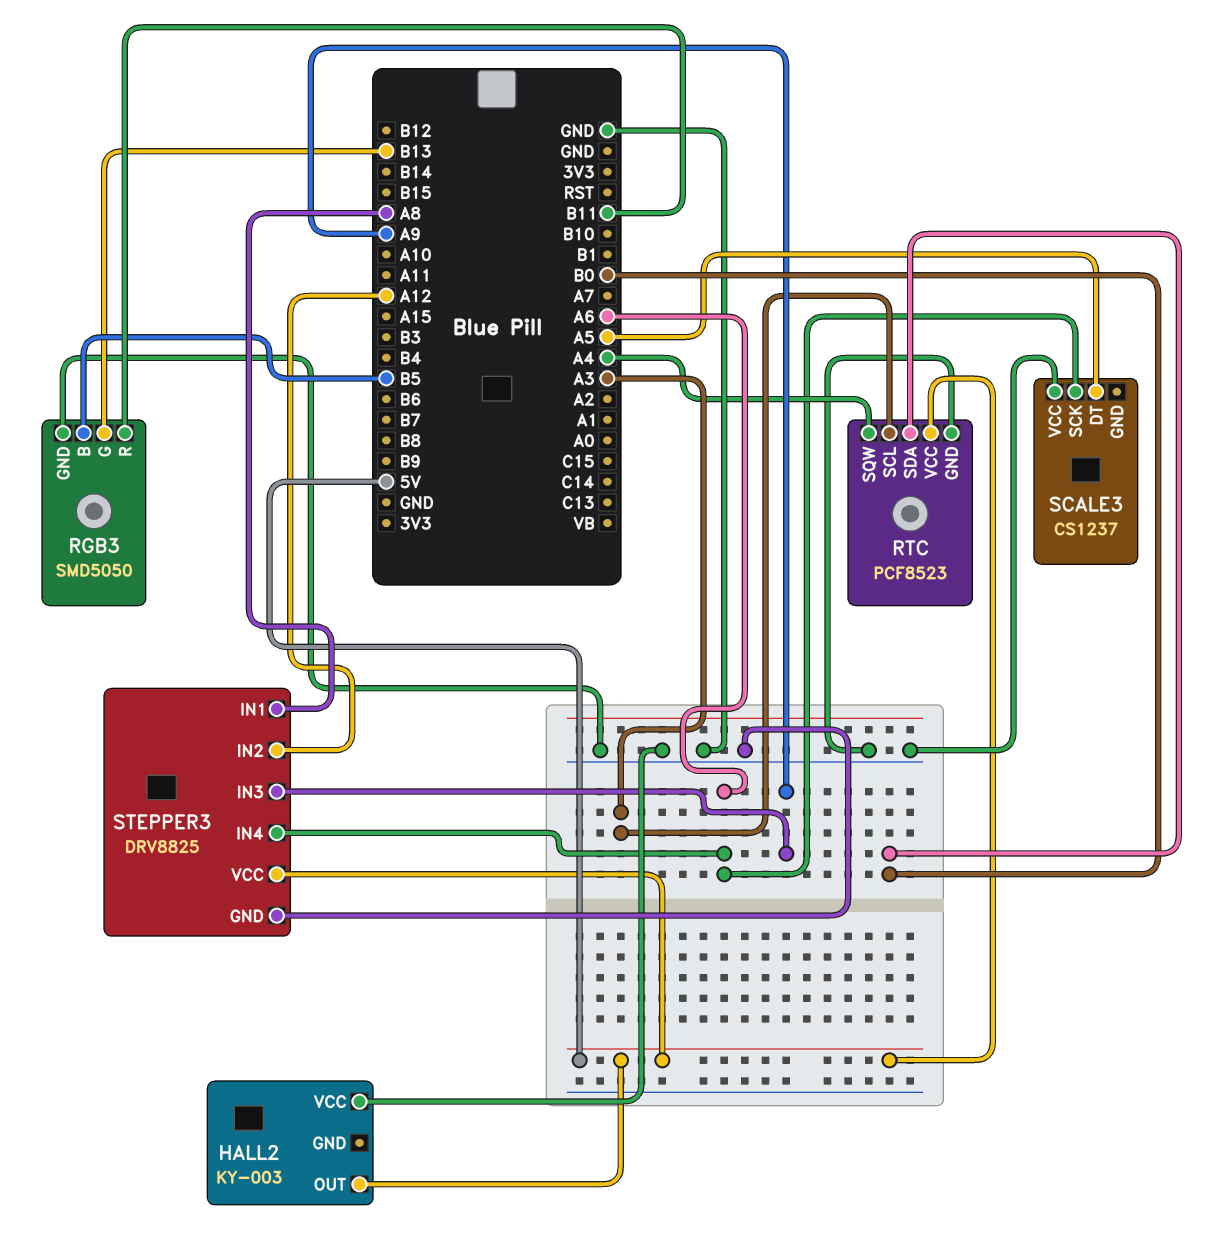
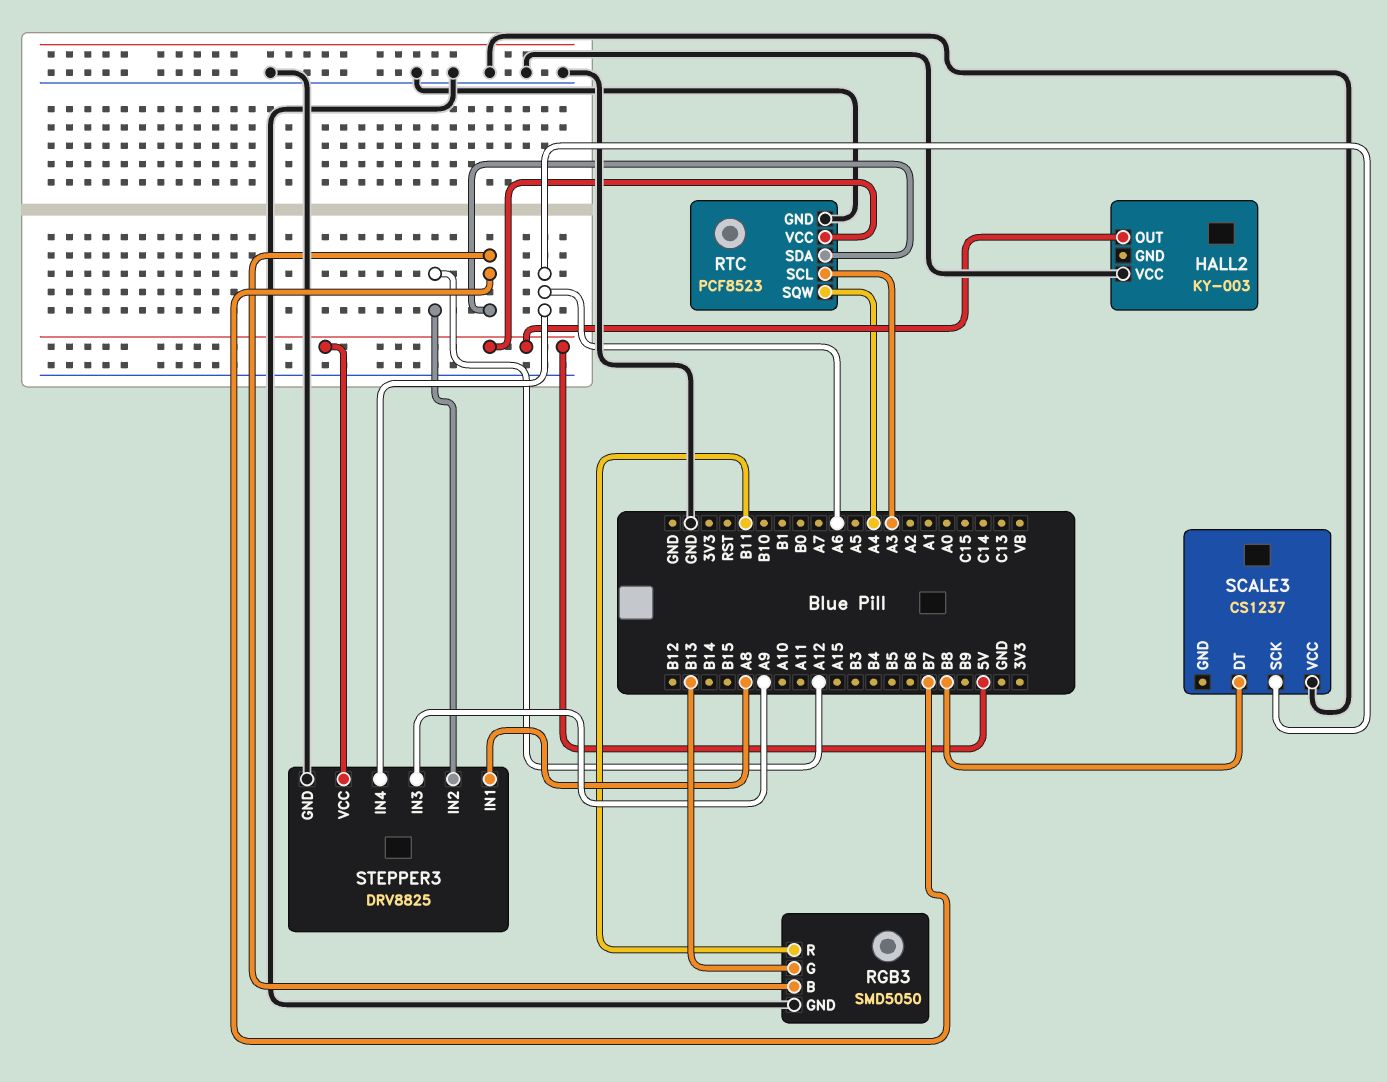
RGB3 pin B: B5 -> B7
RTC pin SDA: B0 -> B7
SCALE3 pin DT: A5 -> B8

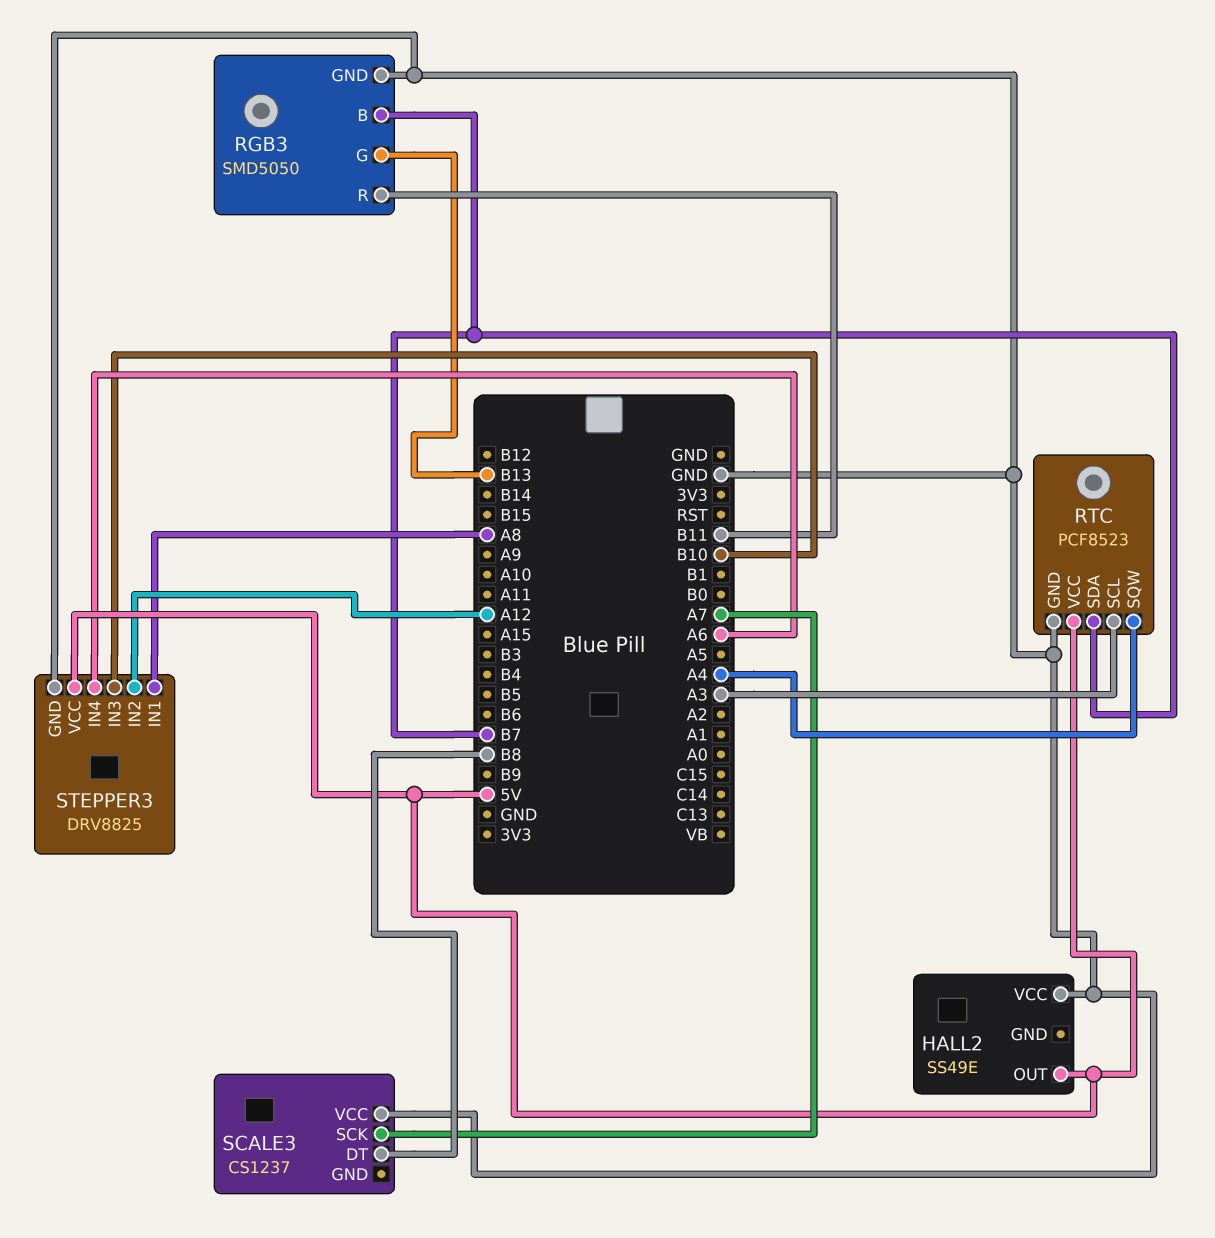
HALL2: KY-003 -> SS49E
SCALE3 pin SCK: A6 -> A7
STEPPER3 pin IN3: A9 -> B10

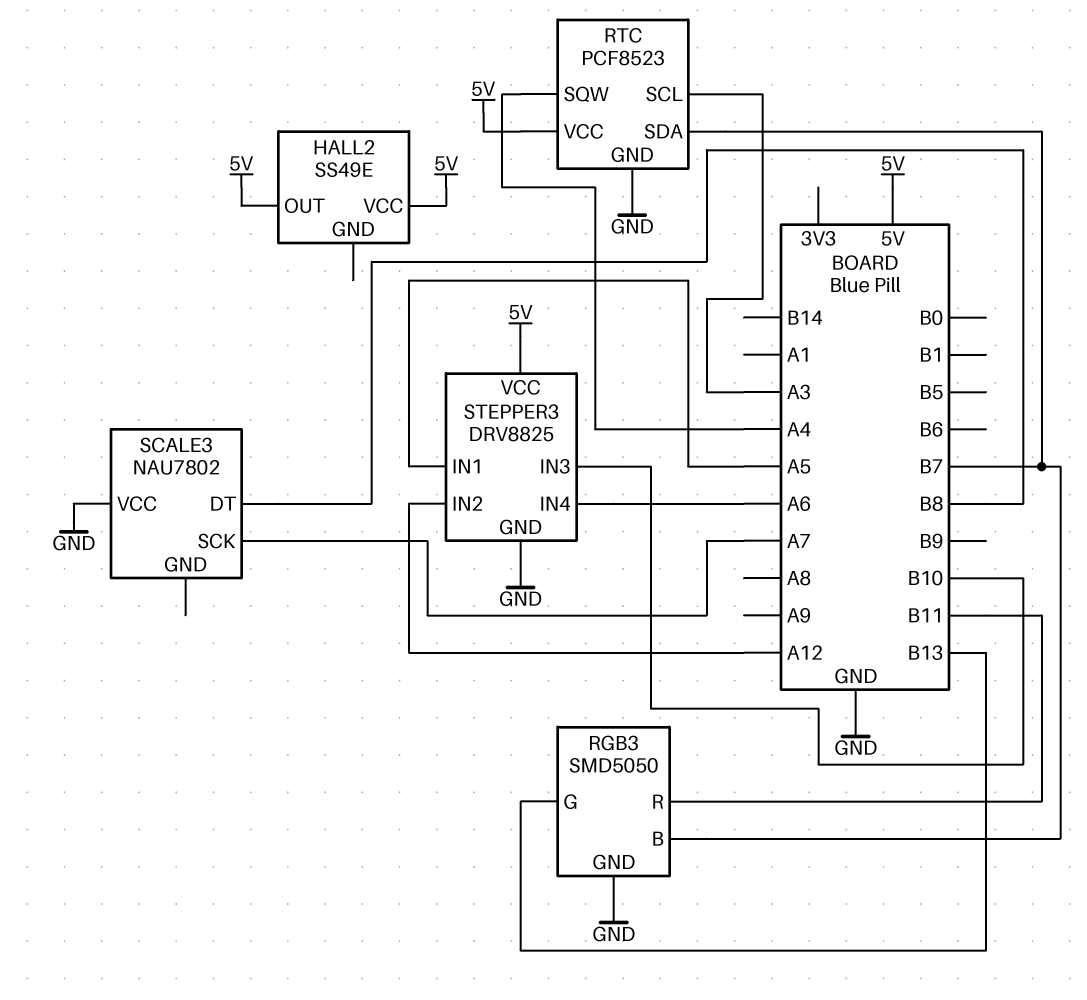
HALL2 pin VCC: GND -> 5V
SCALE3: CS1237 -> NAU7802
STEPPER3 pin IN1: A8 -> A5

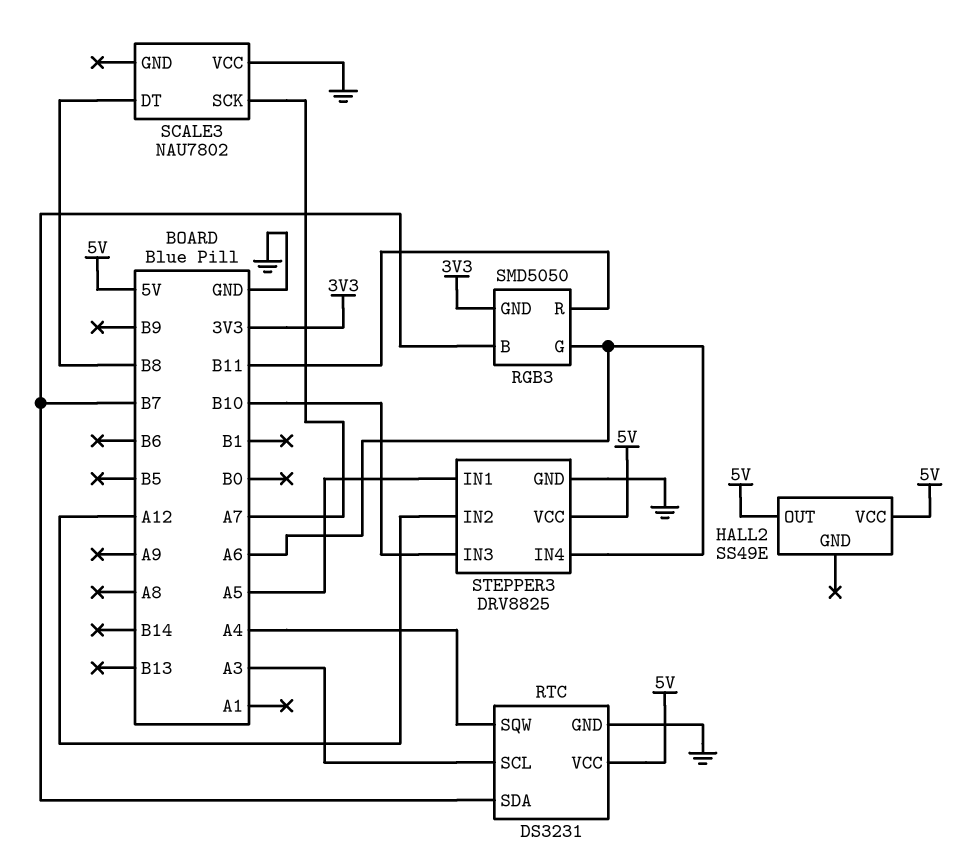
RGB3 pin G: B13 -> A6
RGB3 pin GND: GND -> 3V3
RTC: PCF8523 -> DS3231

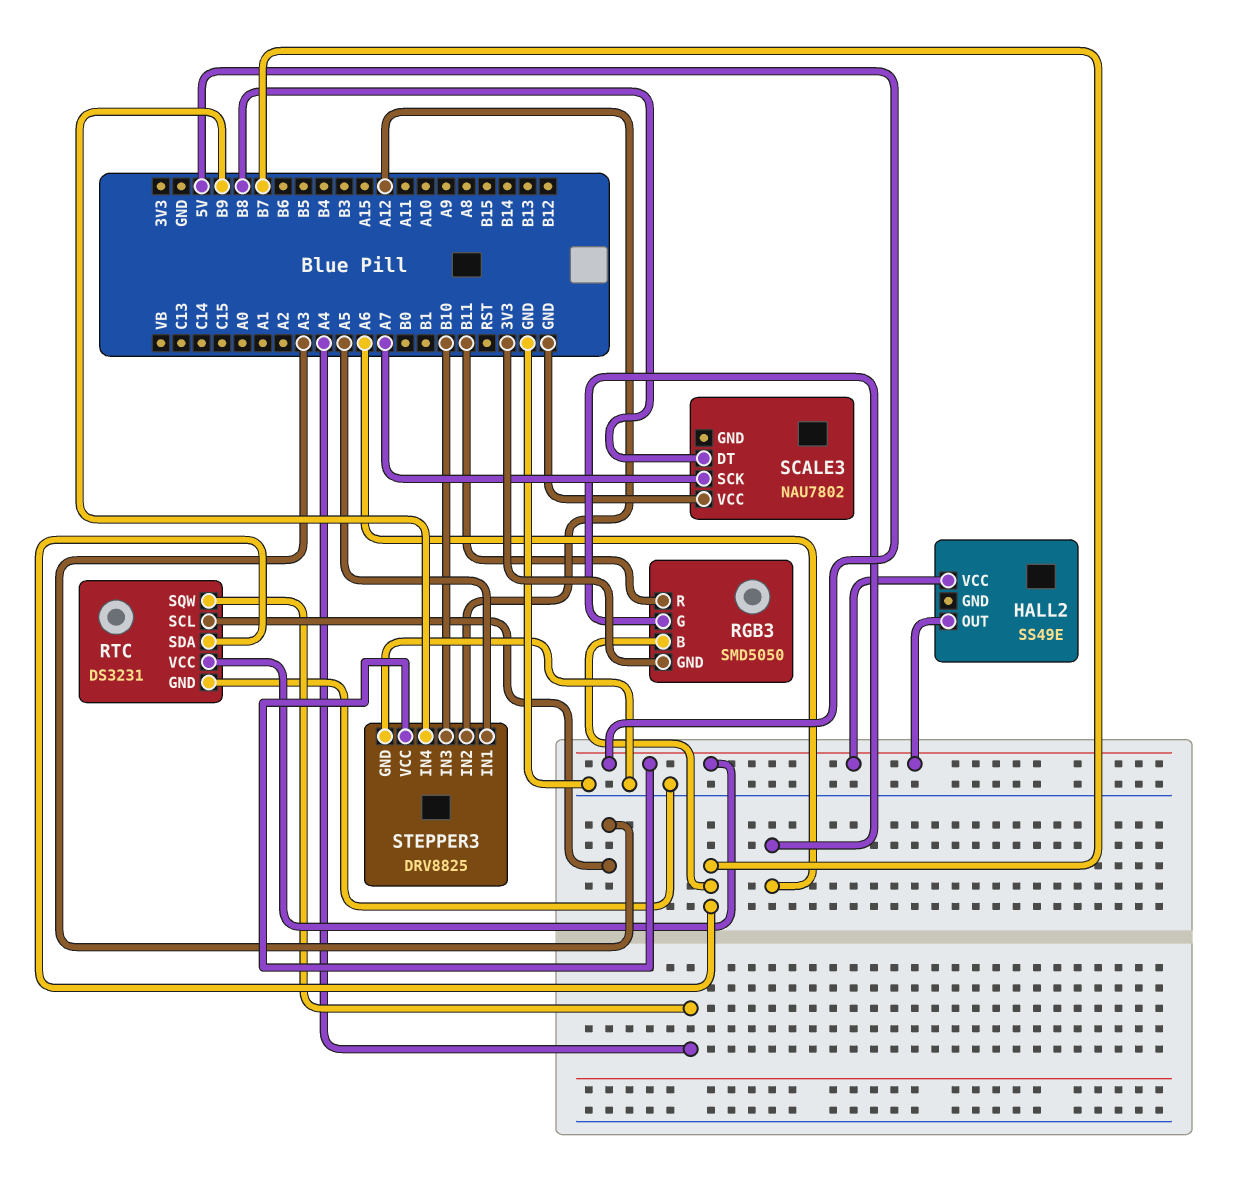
STEPPER3 pin IN4: A6 -> B9

